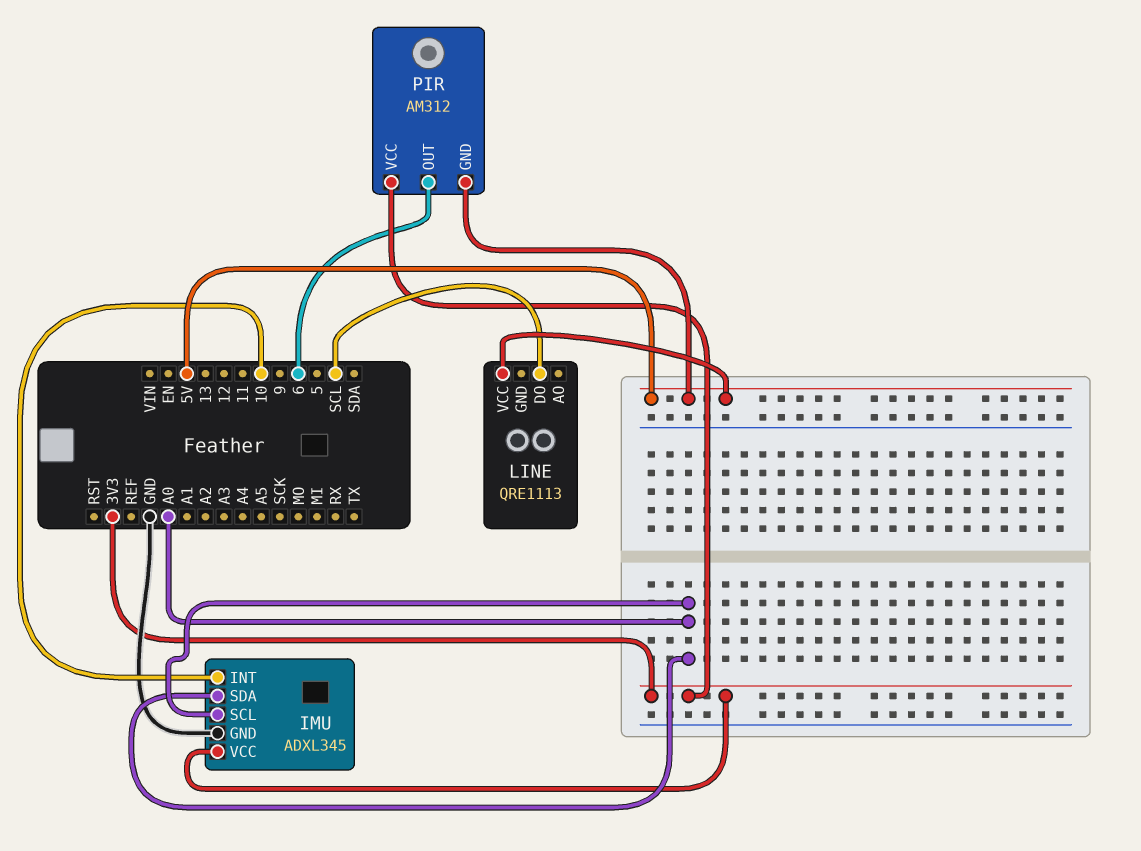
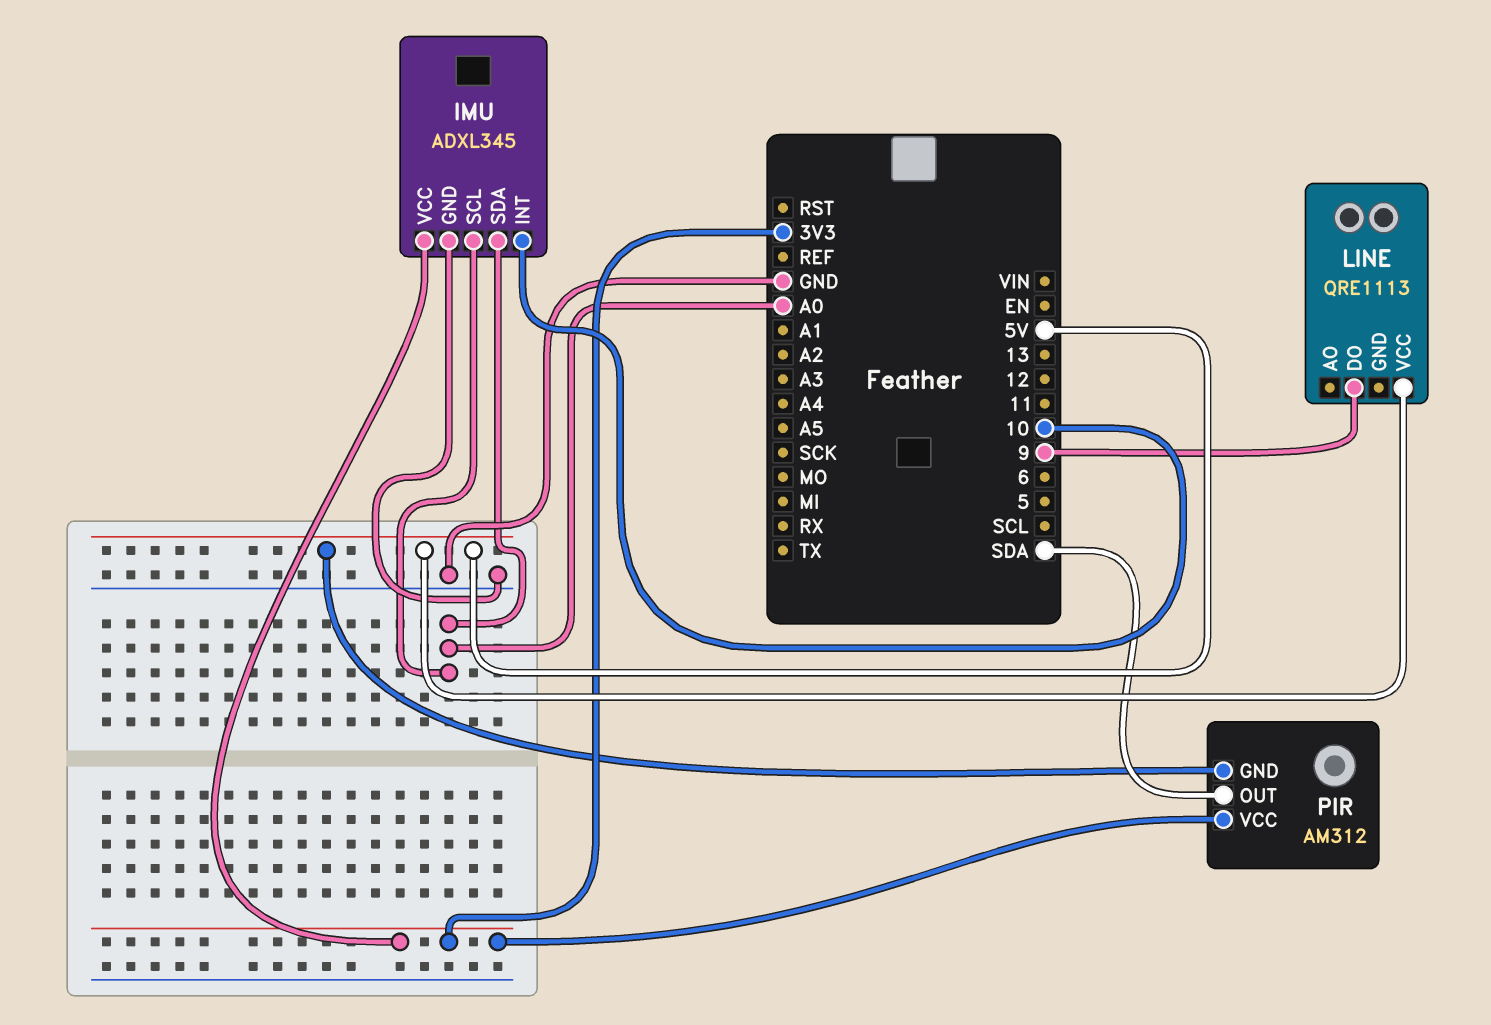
LINE pin DO: SCL -> 9
PIR pin OUT: 6 -> SDA

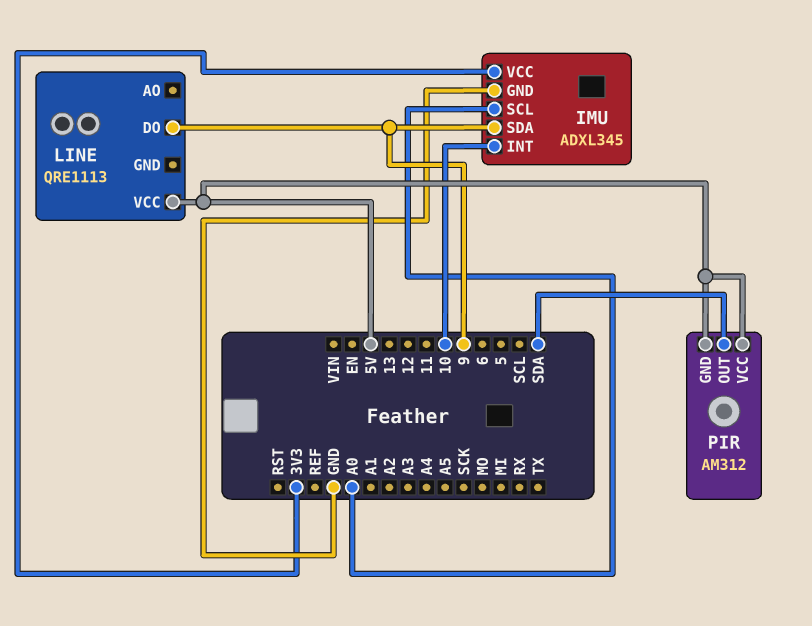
IMU pin SDA: A0 -> 9
PIR pin VCC: 3V3 -> 5V

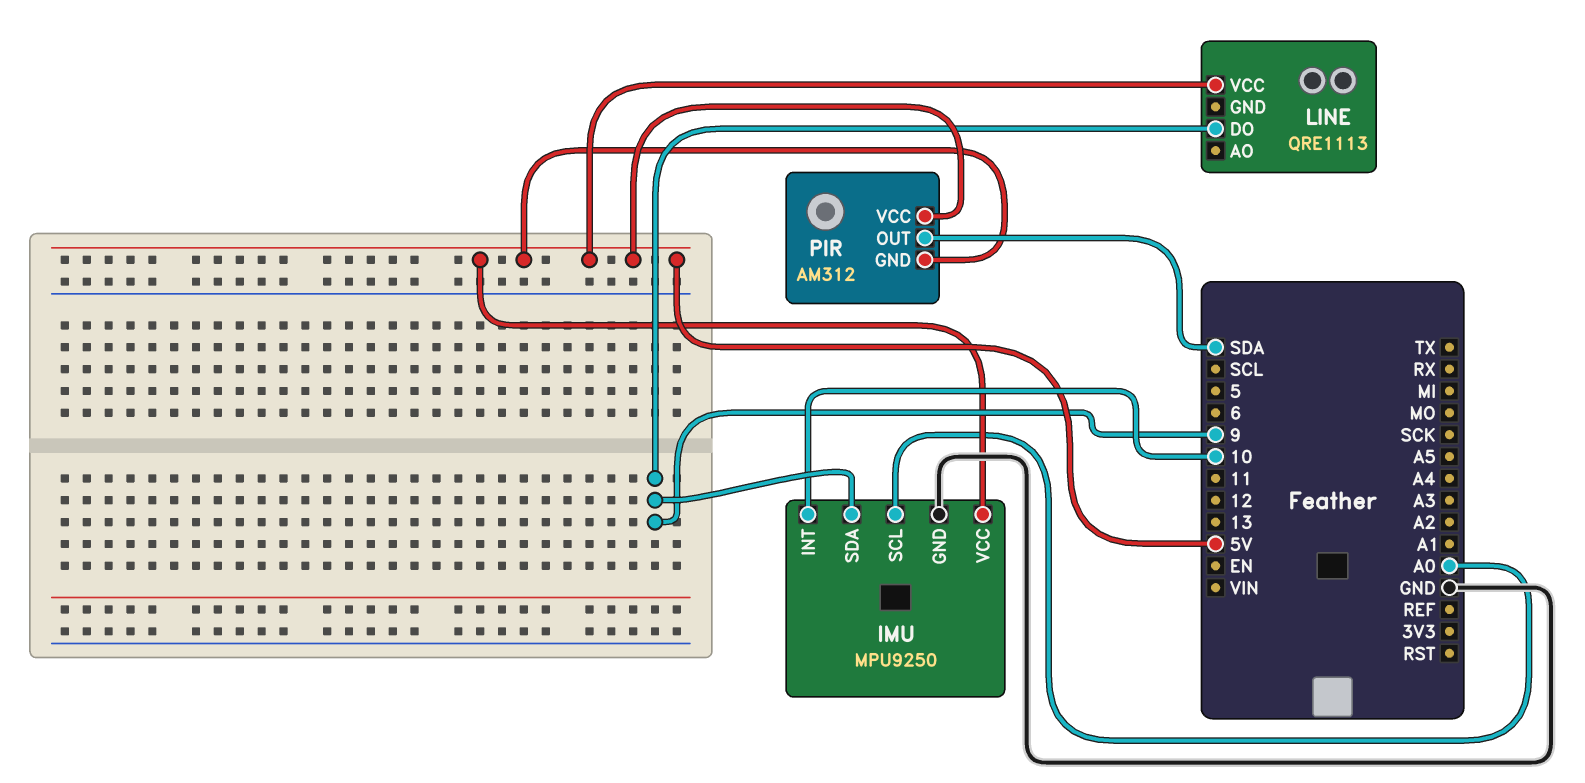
IMU: ADXL345 -> MPU9250
IMU pin VCC: 3V3 -> 5V

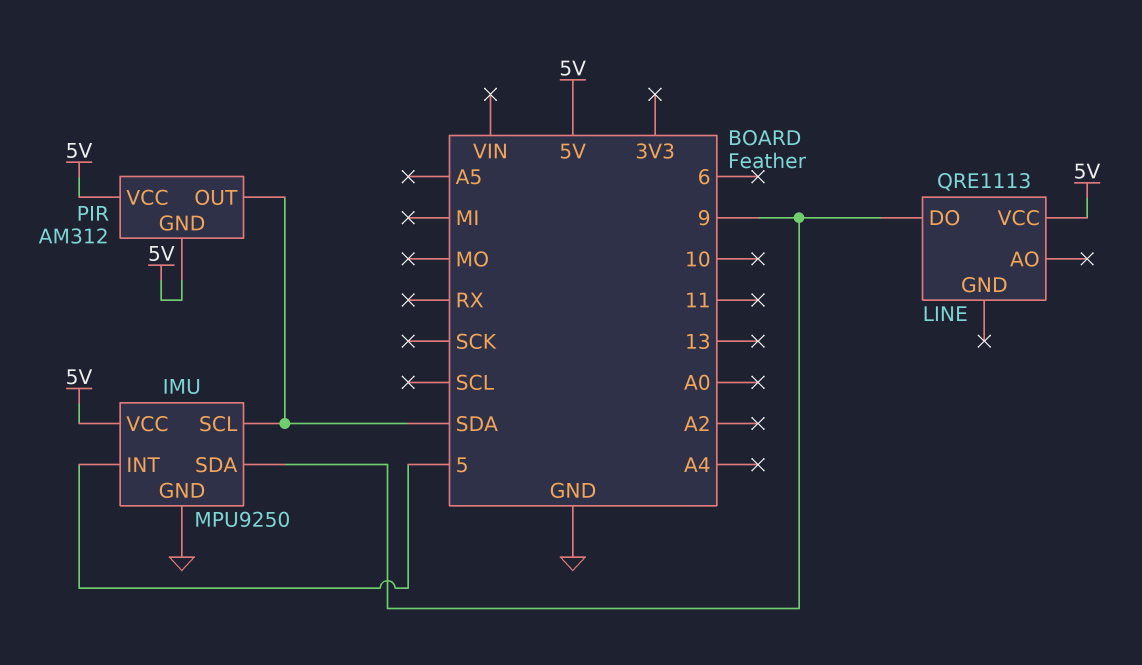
IMU pin INT: 10 -> 5
IMU pin SCL: A0 -> SDA

